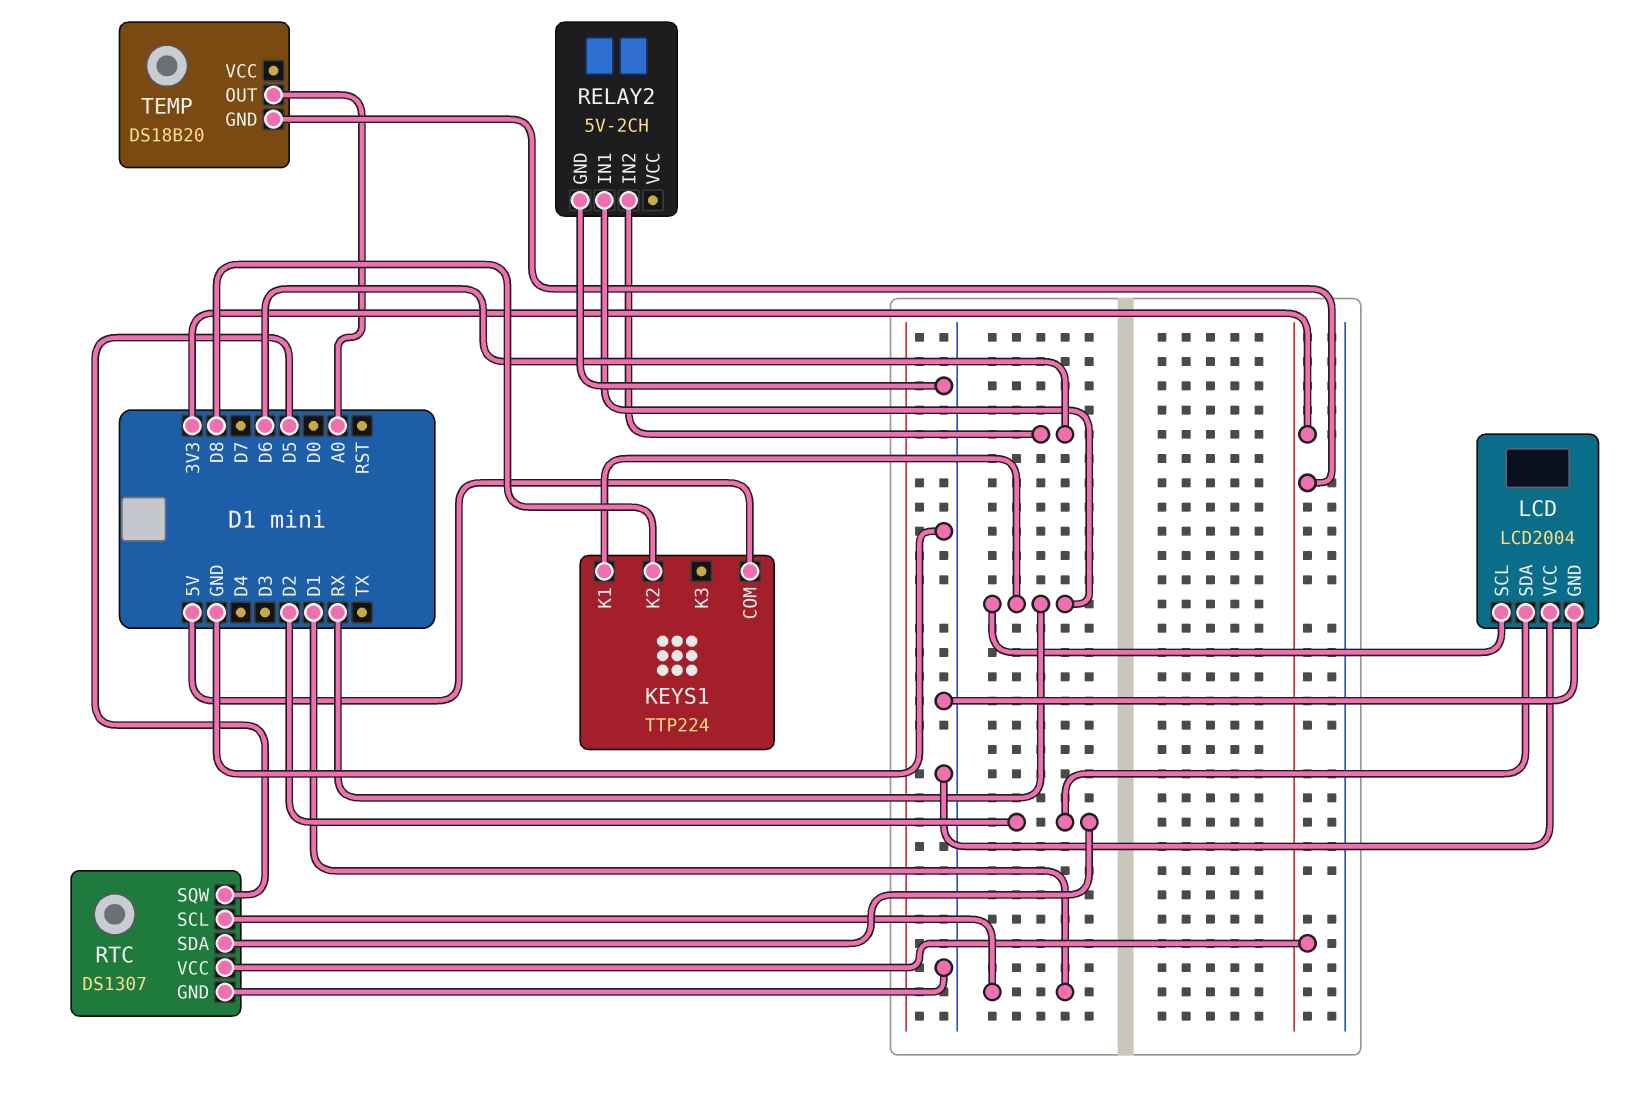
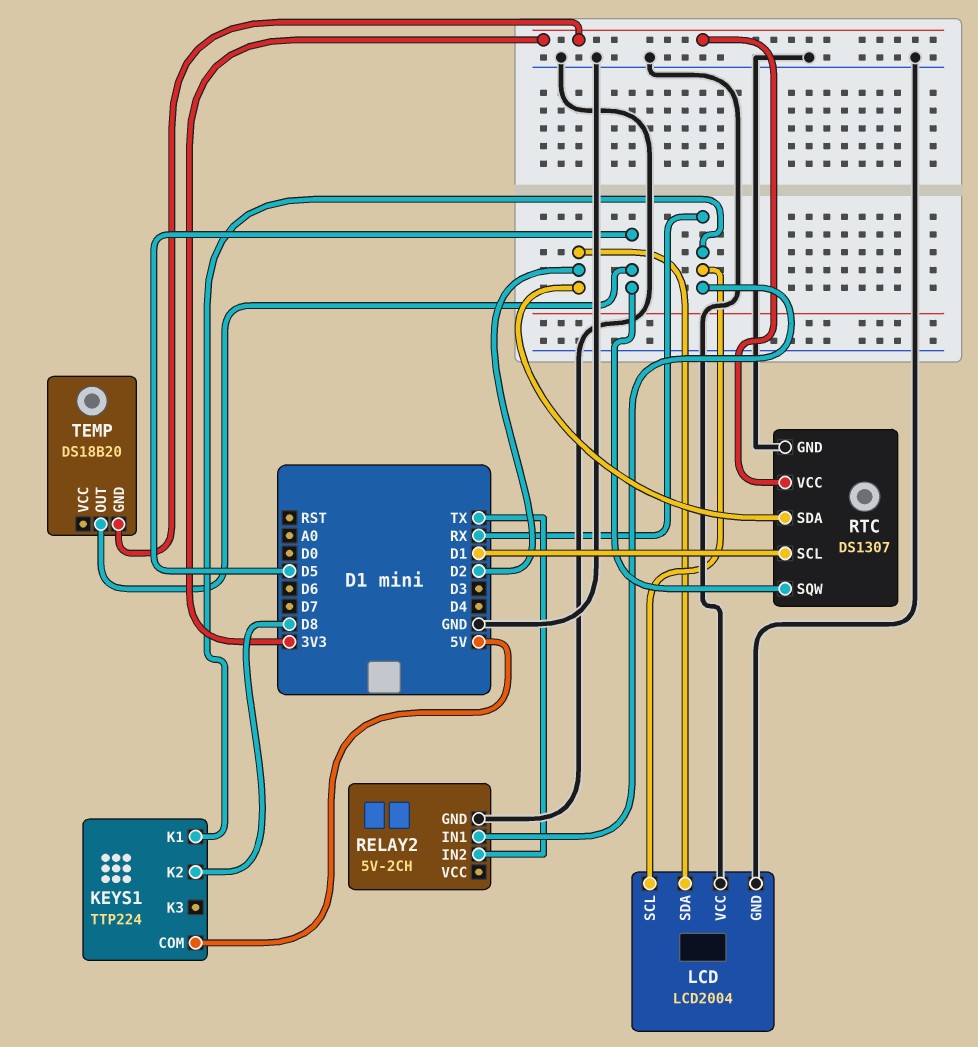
RELAY2 pin IN2: D6 -> TX
TEMP pin OUT: A0 -> D5

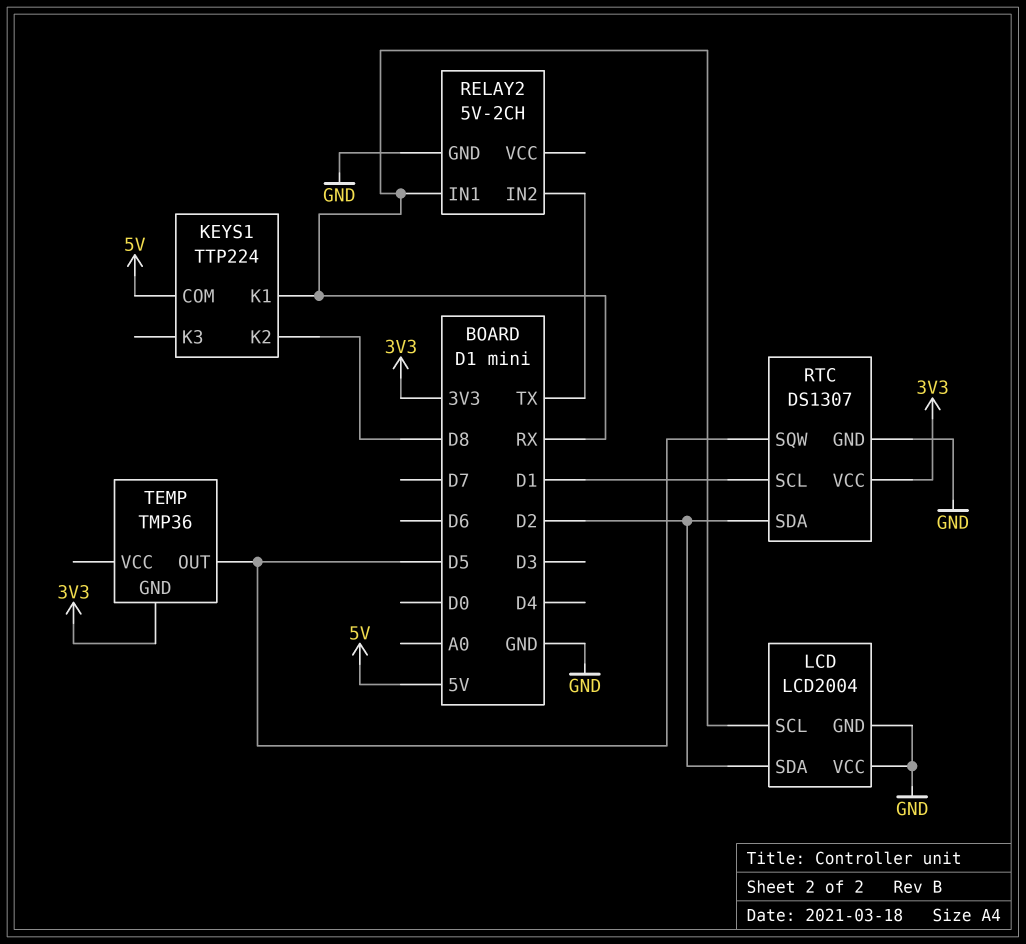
TEMP: DS18B20 -> TMP36

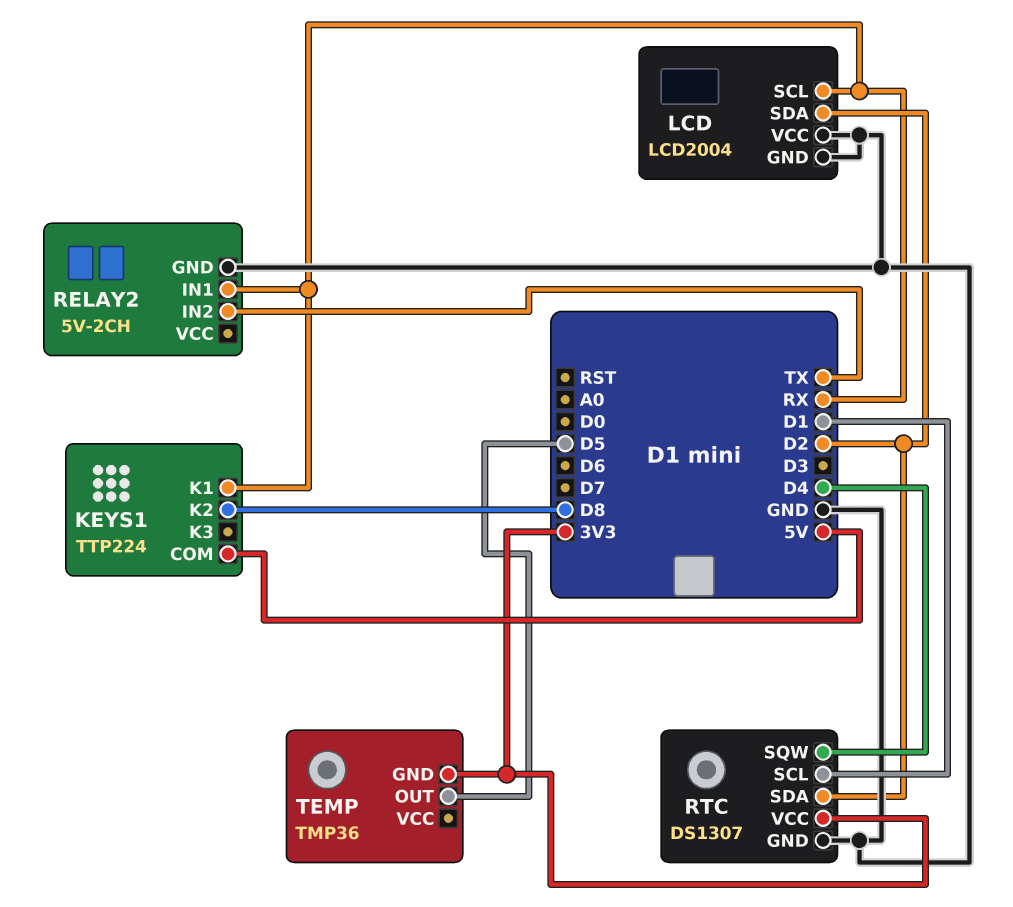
RTC pin SQW: D5 -> D4

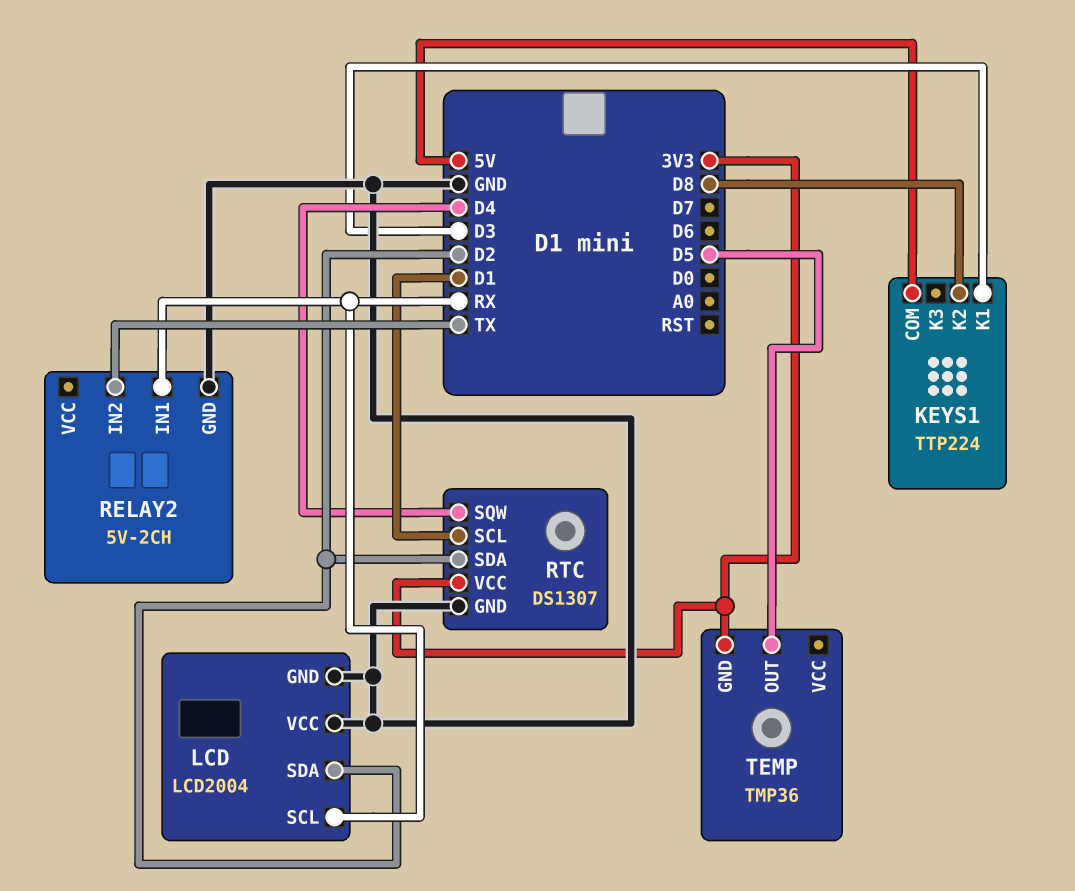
KEYS1 pin K1: RX -> D3

